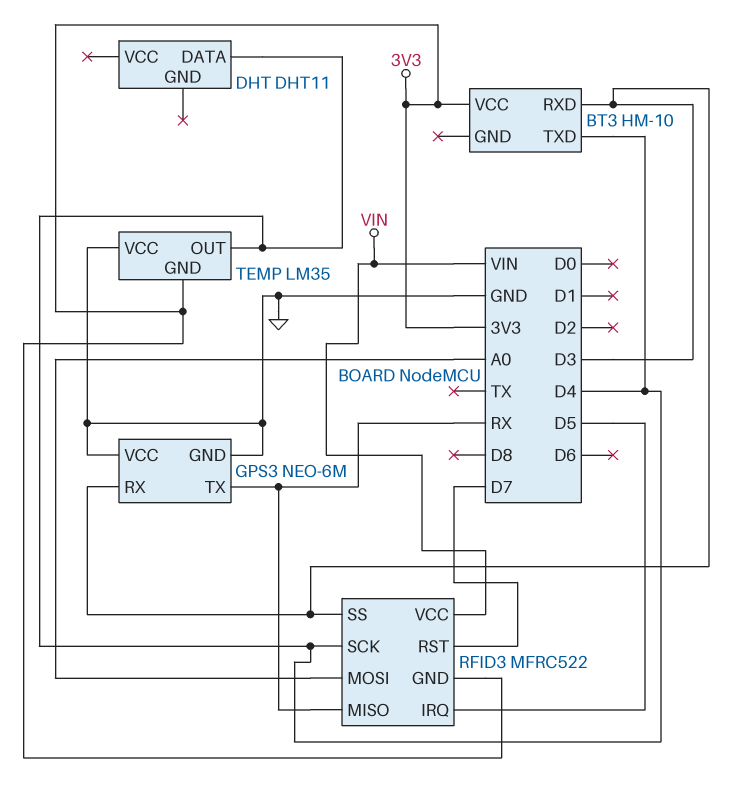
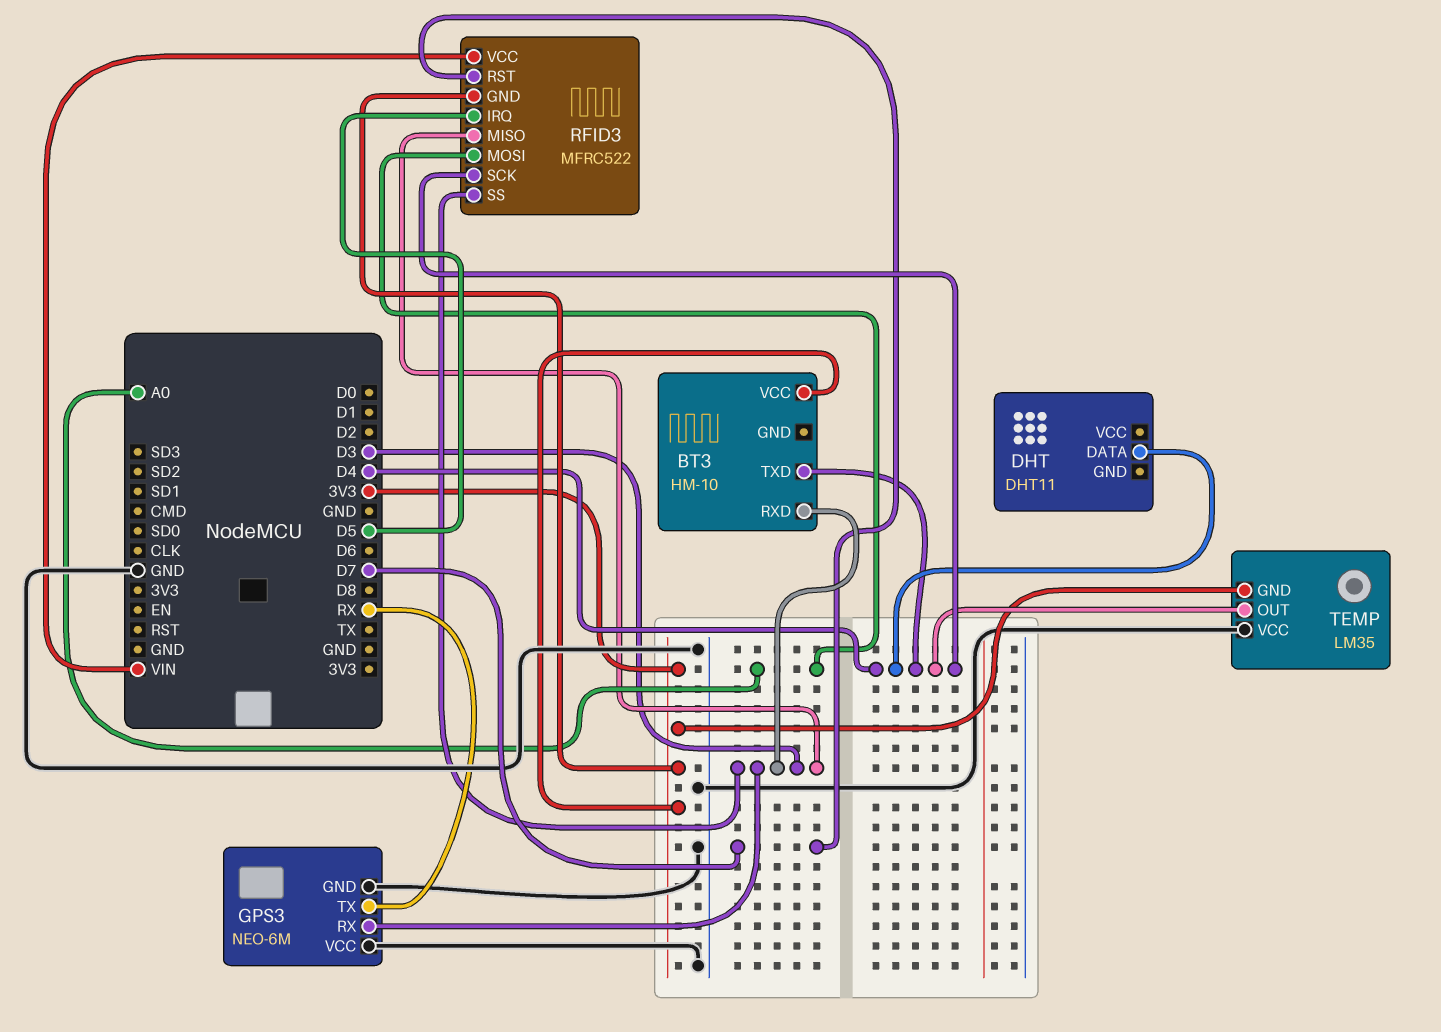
RFID3 pin MISO: RX -> D3

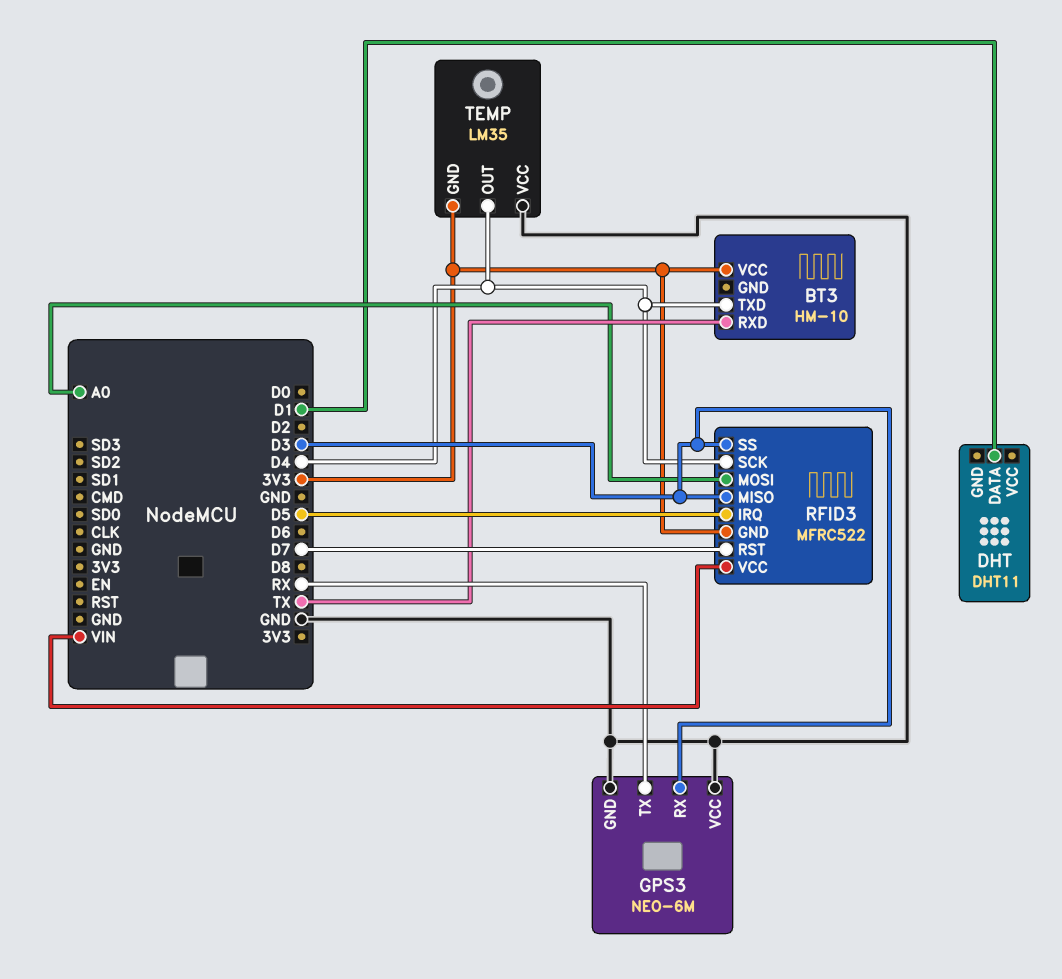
BT3 pin RXD: D3 -> TX
DHT pin DATA: D4 -> D1

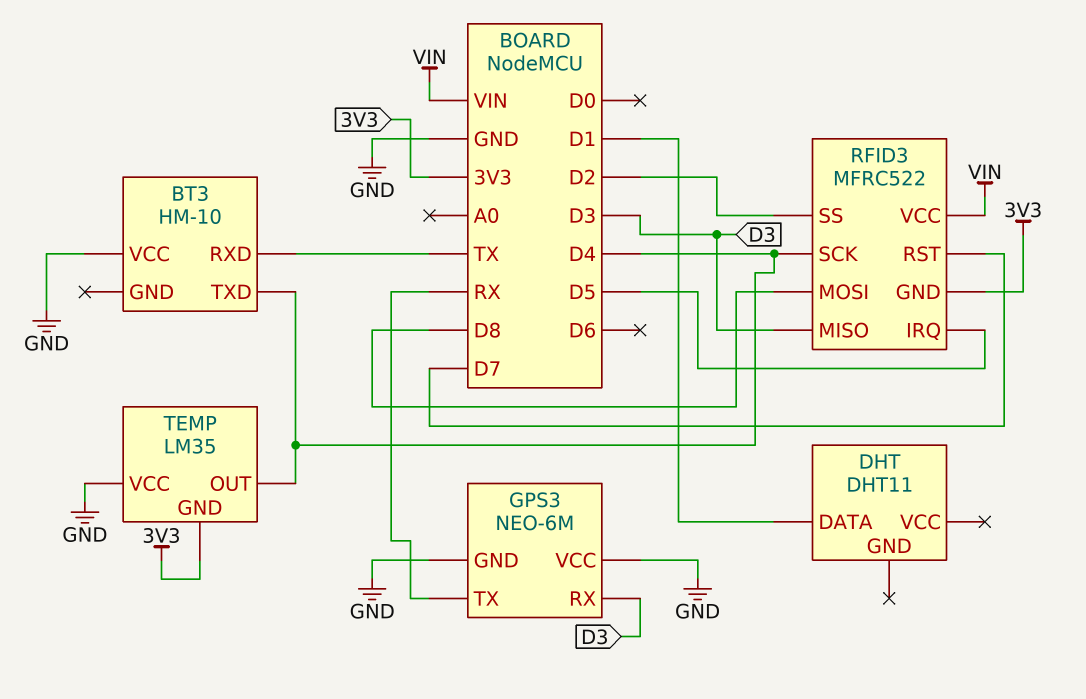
BT3 pin VCC: 3V3 -> GND
RFID3 pin MOSI: A0 -> D8
RFID3 pin SS: D3 -> D2

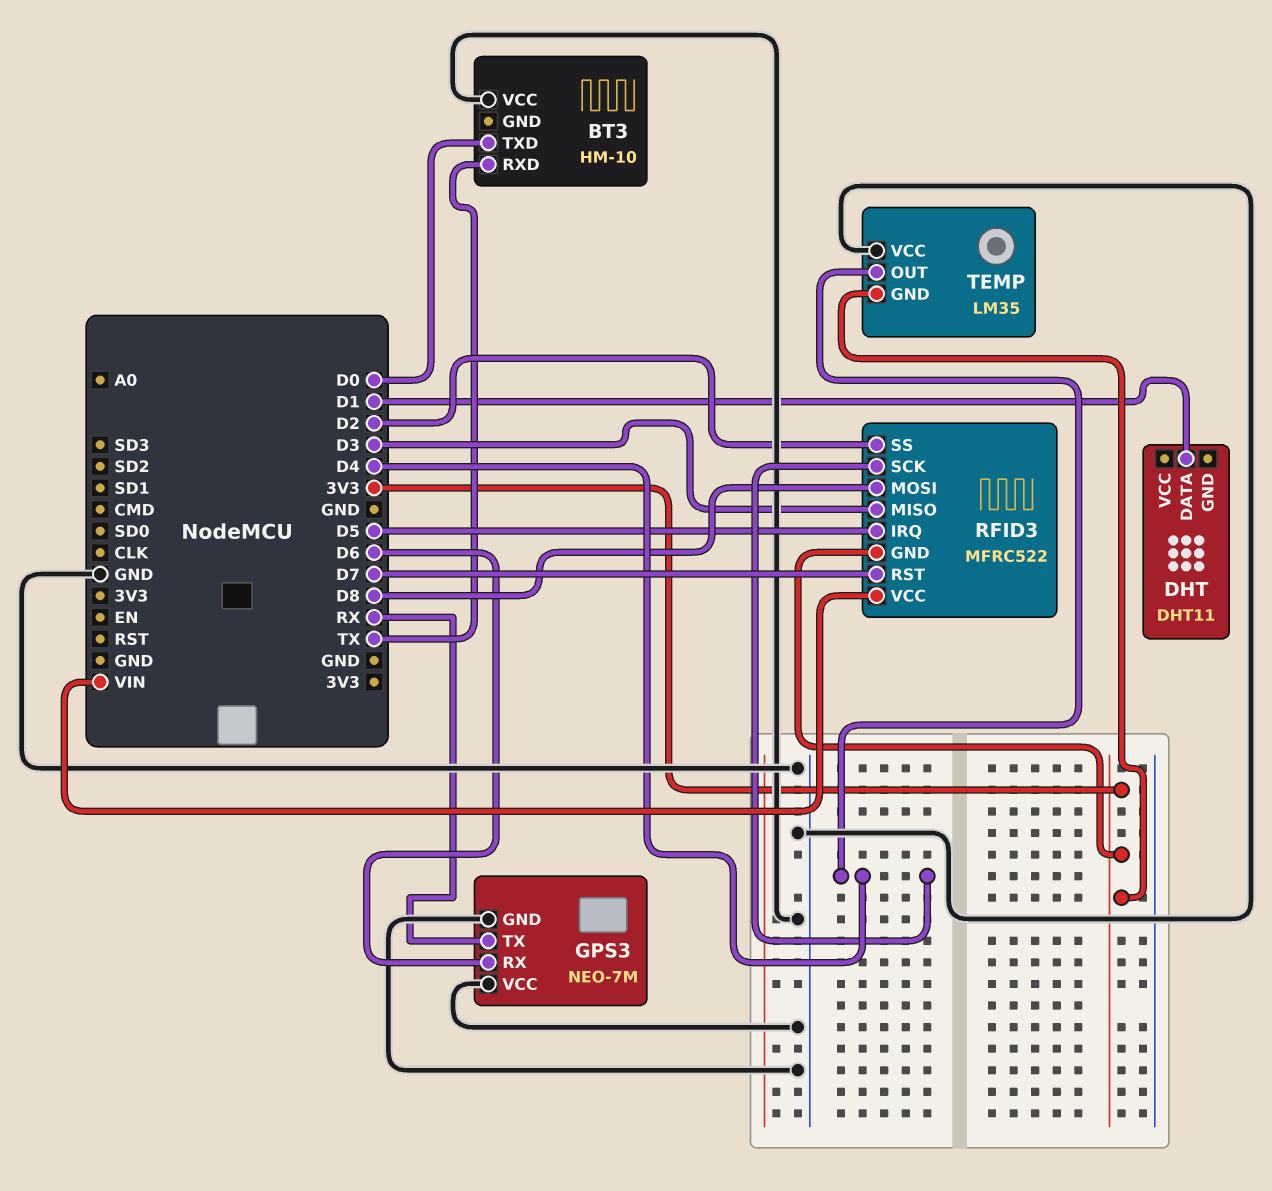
BT3 pin TXD: D4 -> D0
GPS3: NEO-6M -> NEO-7M
GPS3 pin RX: D3 -> D6

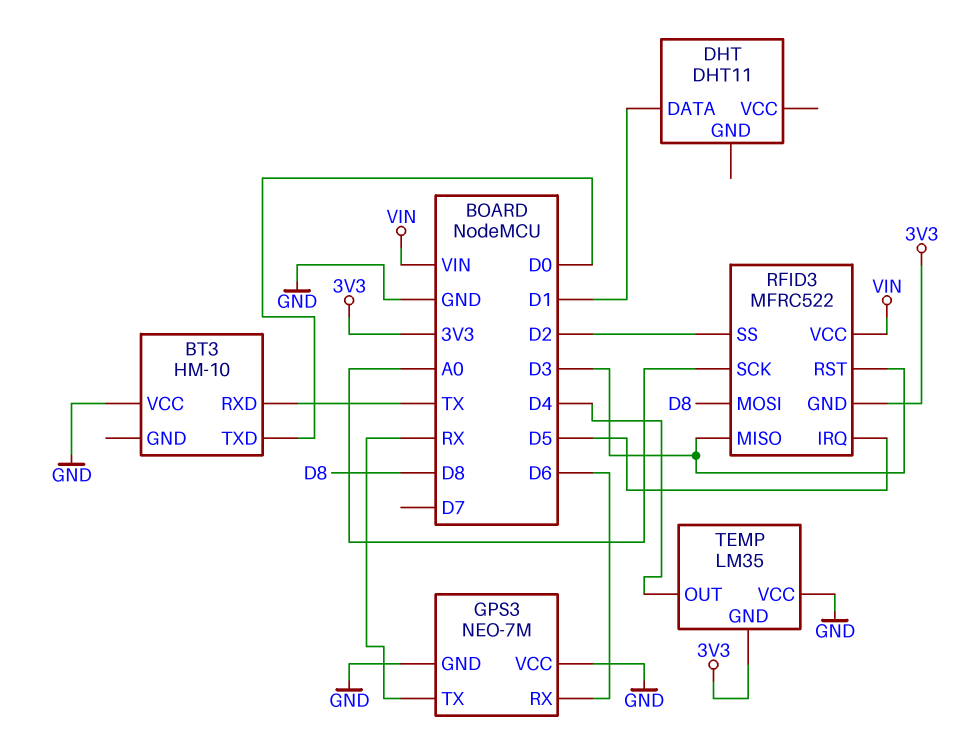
RFID3 pin RST: D7 -> D3
RFID3 pin SCK: D4 -> A0

